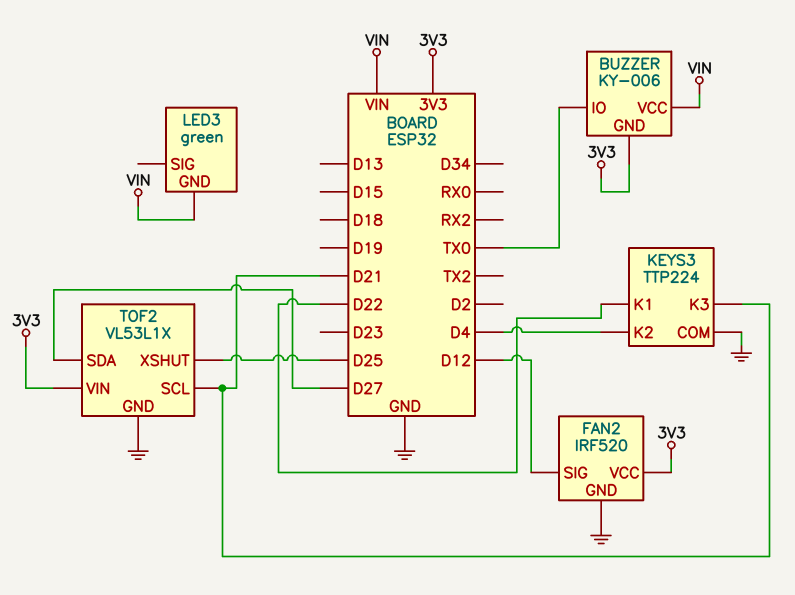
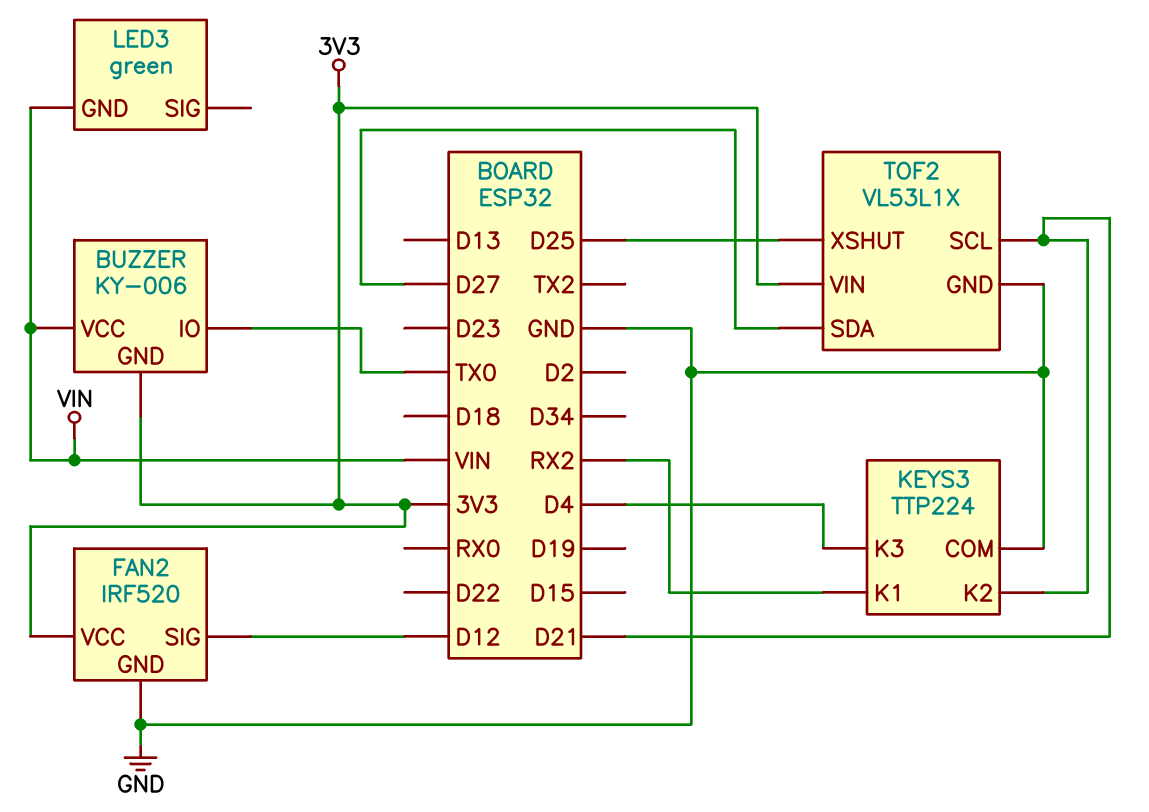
KEYS3 pin K1: D22 -> RX2
KEYS3 pin K2: D4 -> D21
KEYS3 pin K3: D21 -> D4

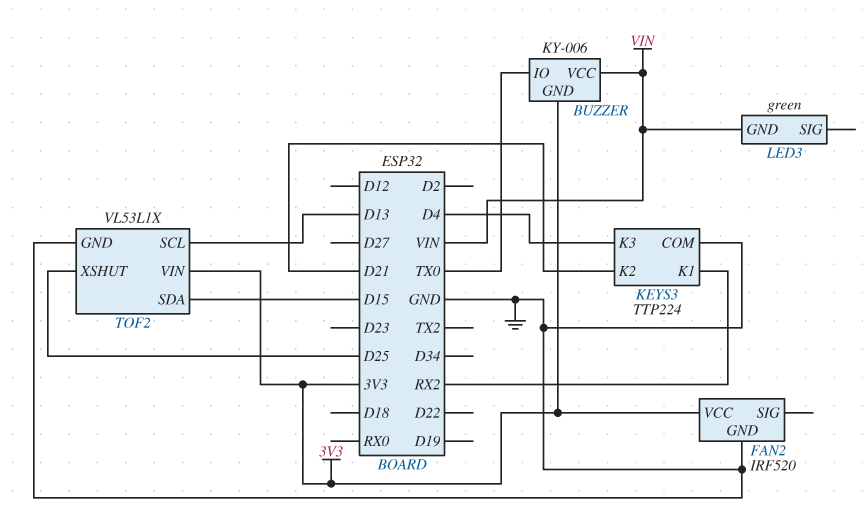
FAN2 pin SIG: D12 -> none
TOF2 pin SCL: D21 -> D13
TOF2 pin SDA: D27 -> D15

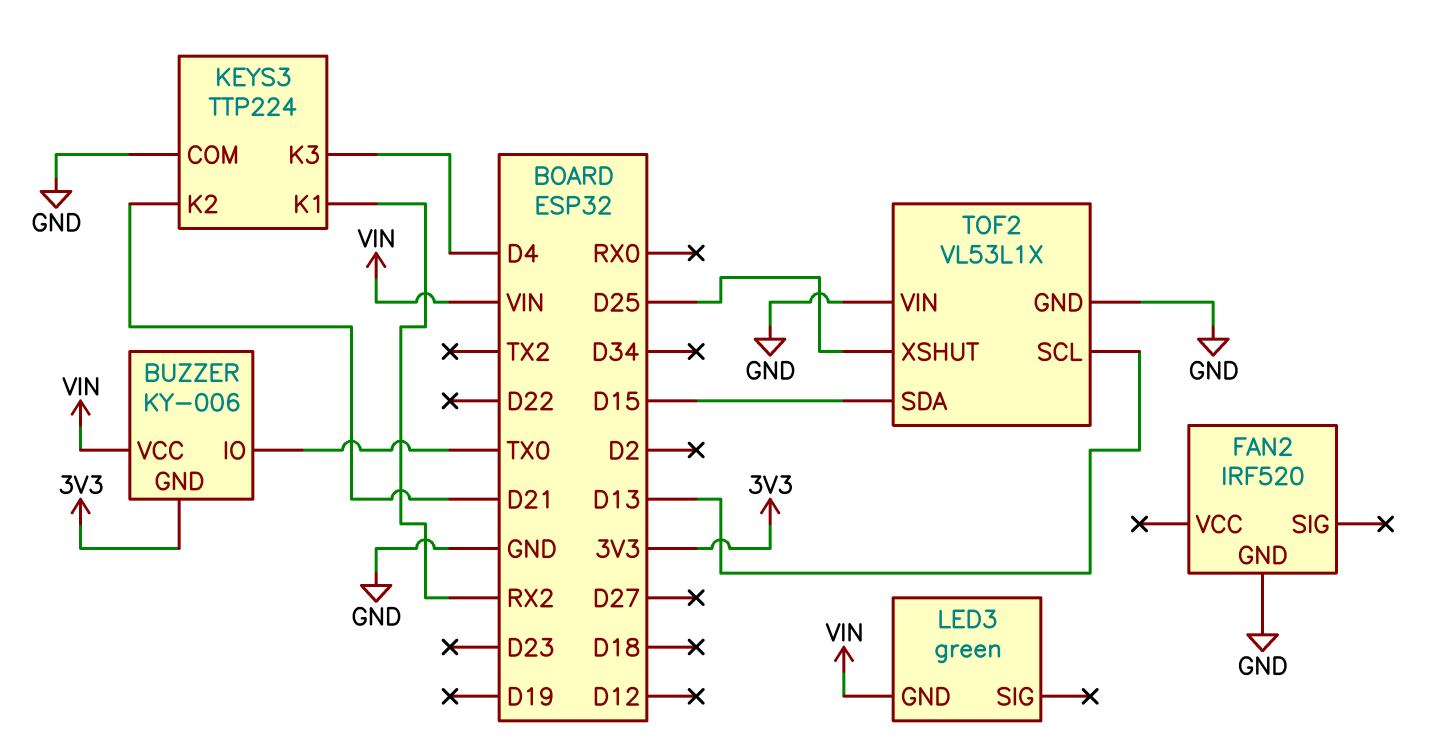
FAN2 pin VCC: 3V3 -> none
TOF2 pin VIN: 3V3 -> GND

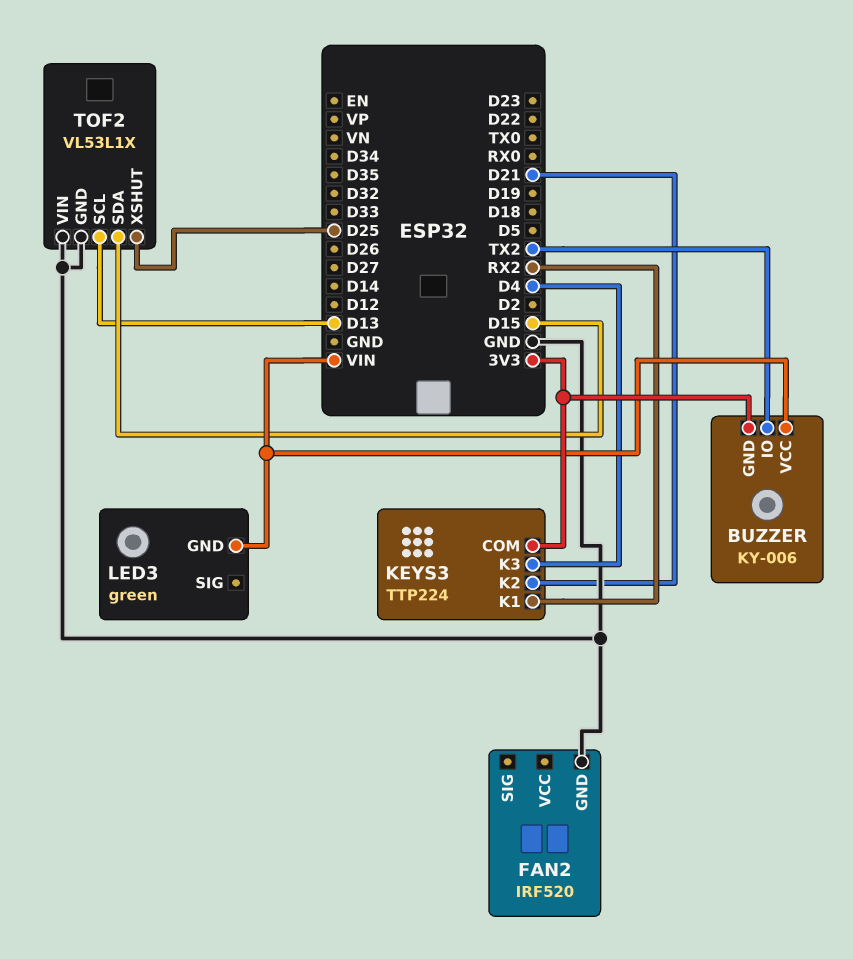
BUZZER pin IO: TX0 -> TX2
KEYS3 pin COM: GND -> 3V3

